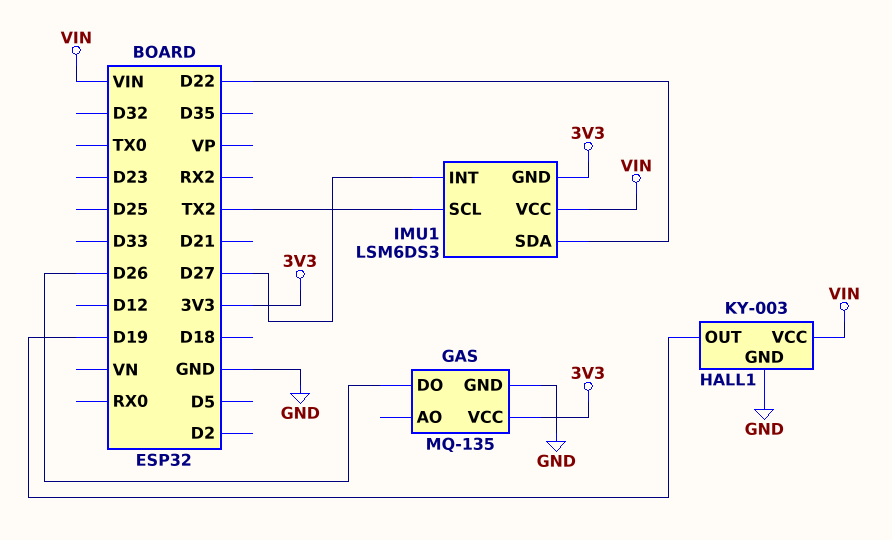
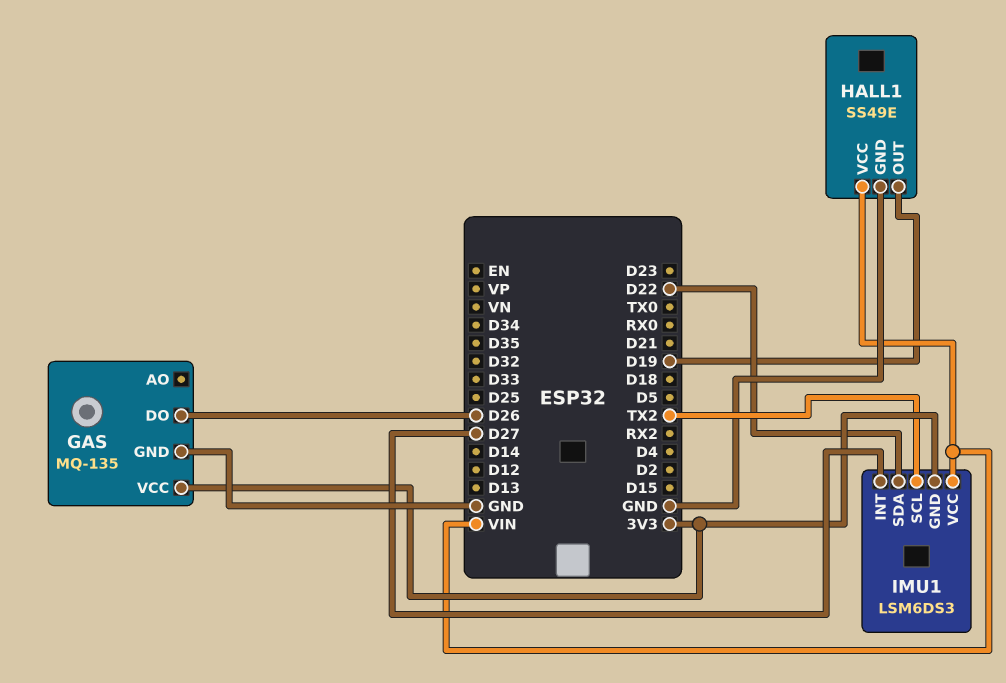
HALL1: KY-003 -> SS49E

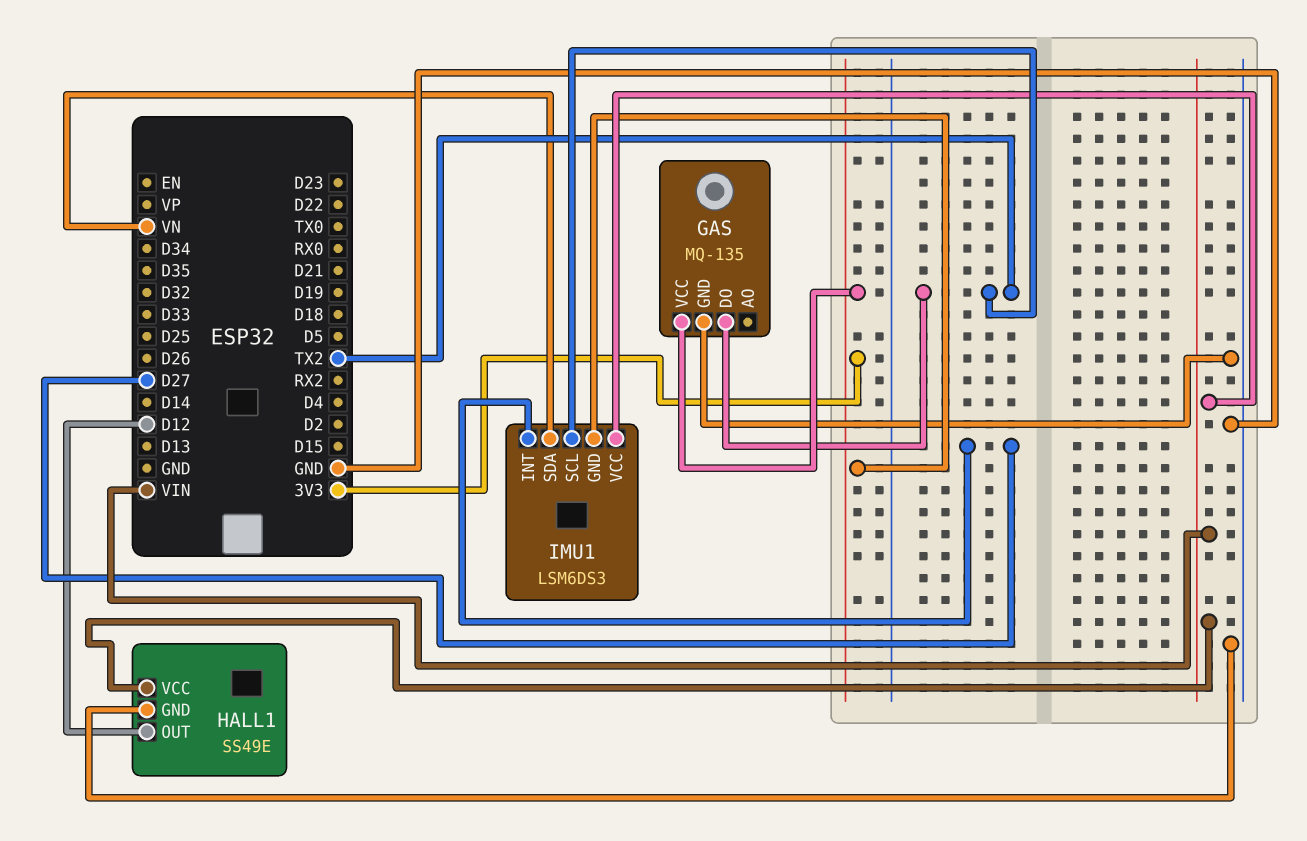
GAS pin DO: D26 -> TX2
HALL1 pin OUT: D19 -> D12
IMU1 pin SDA: D22 -> VN

